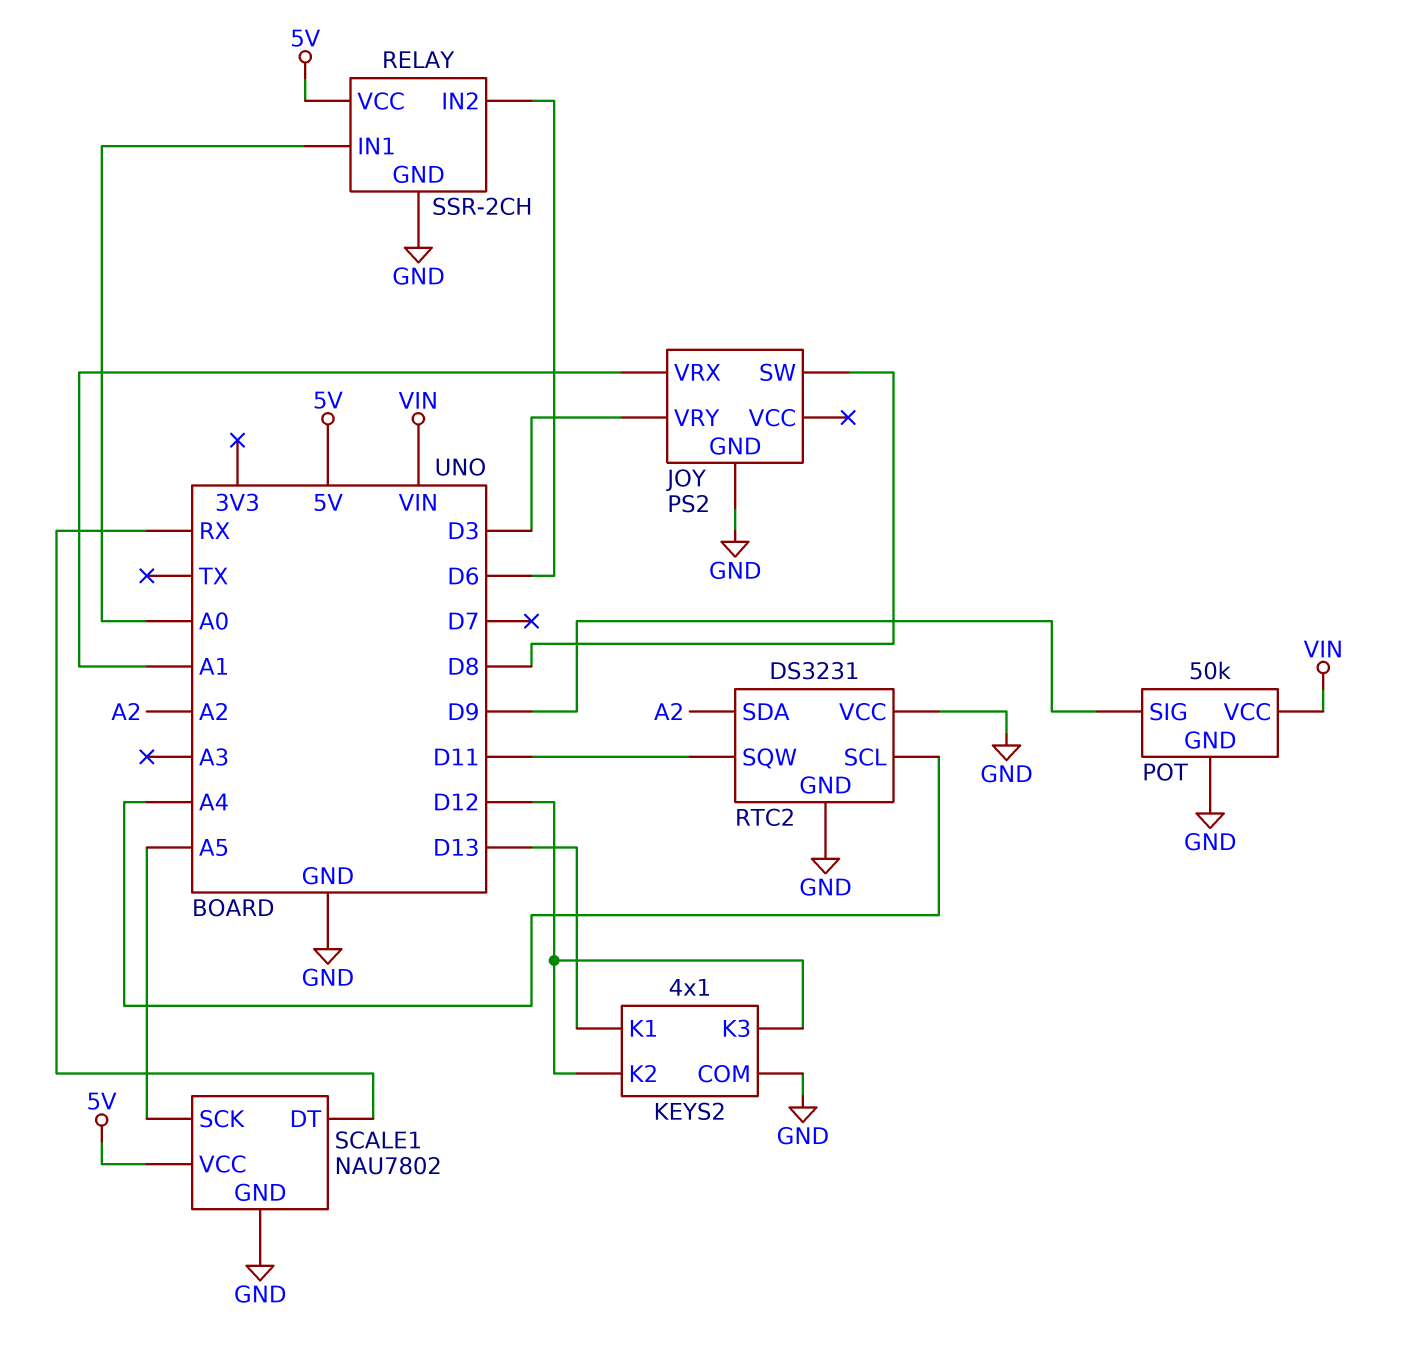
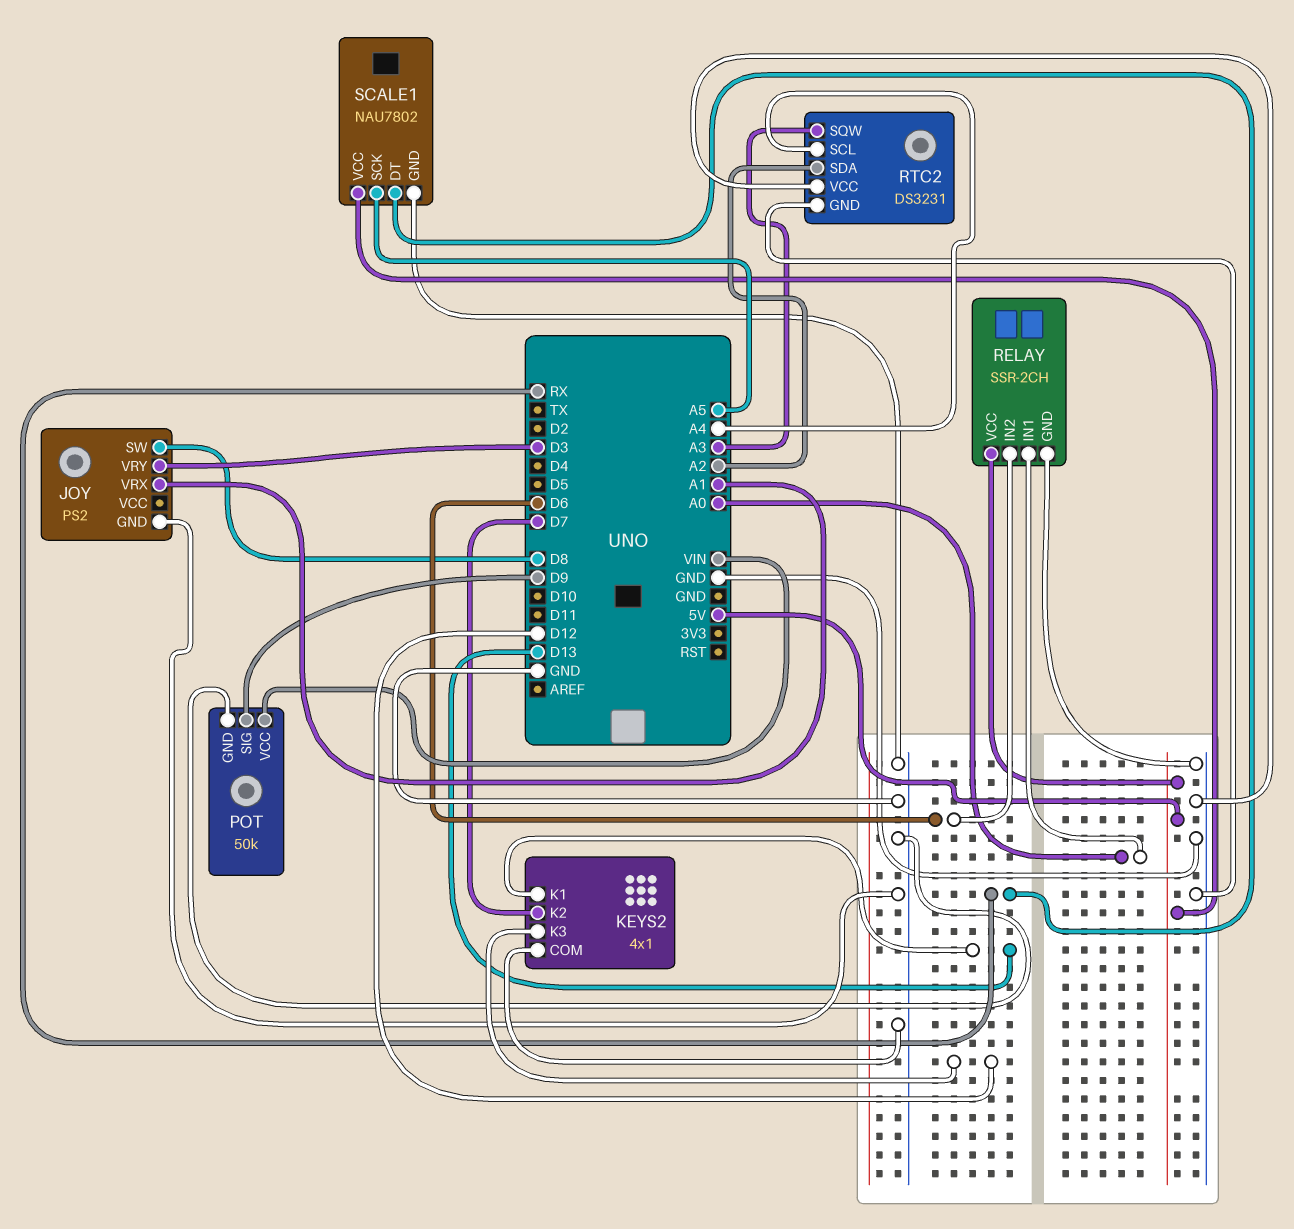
KEYS2 pin K2: D12 -> D7
RTC2 pin SQW: D11 -> A3

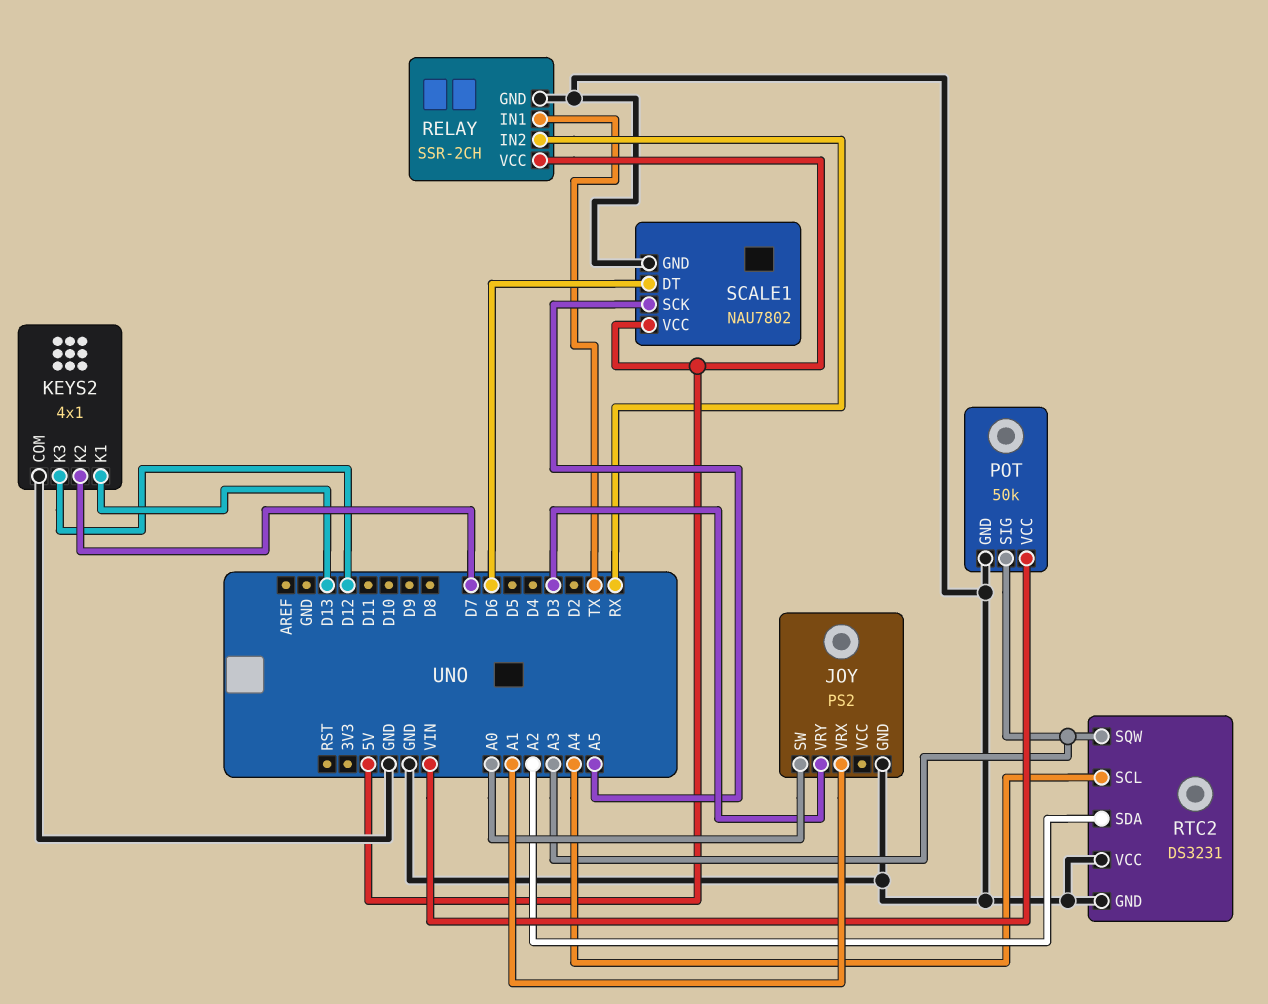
JOY pin SW: D8 -> A0
POT pin SIG: D9 -> A3
RELAY pin IN1: A0 -> TX
RELAY pin IN2: D6 -> RX
SCALE1 pin DT: RX -> D6

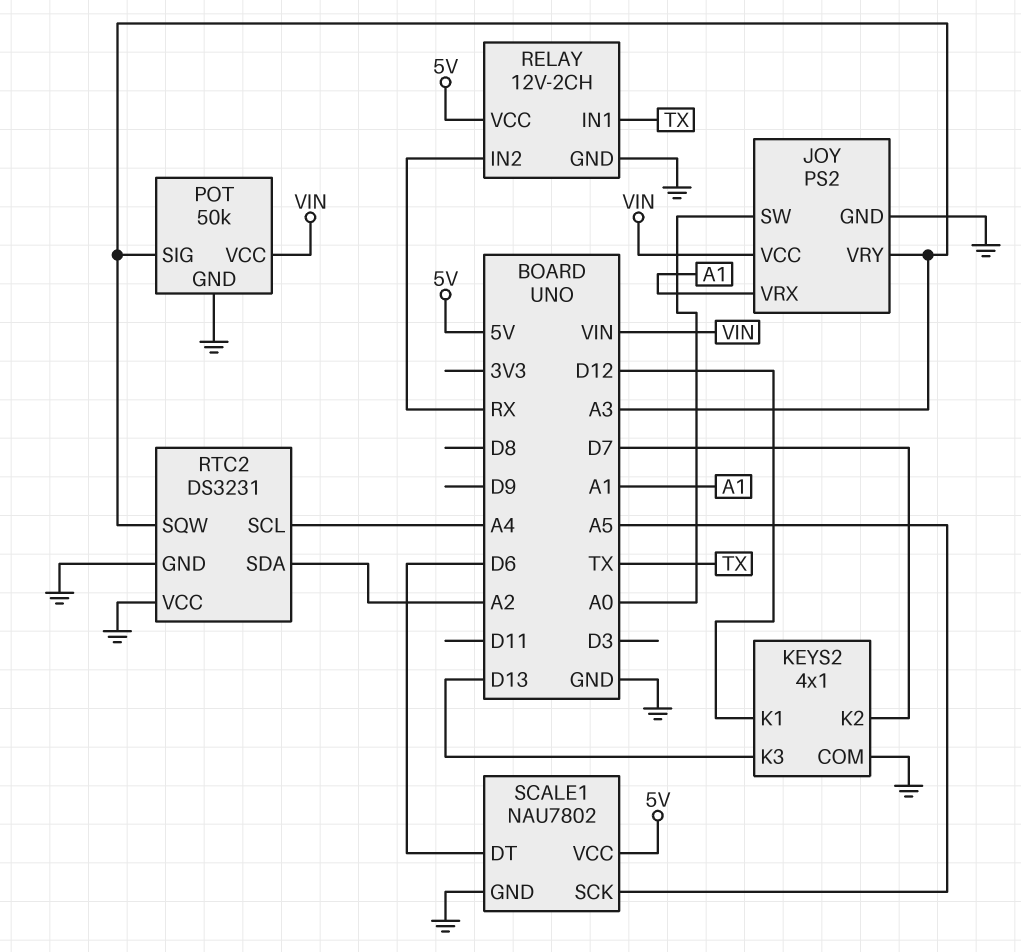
JOY pin VCC: none -> VIN
JOY pin VRY: D3 -> A3
KEYS2 pin K1: D13 -> D12
KEYS2 pin K3: D12 -> D13
RELAY: SSR-2CH -> 12V-2CH

